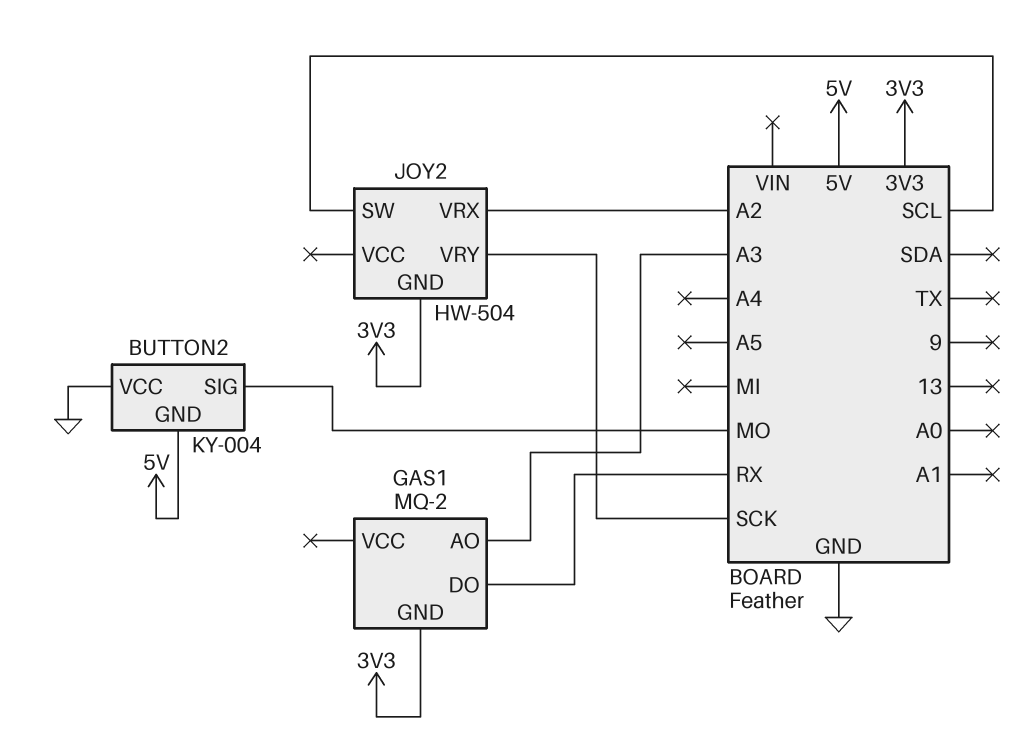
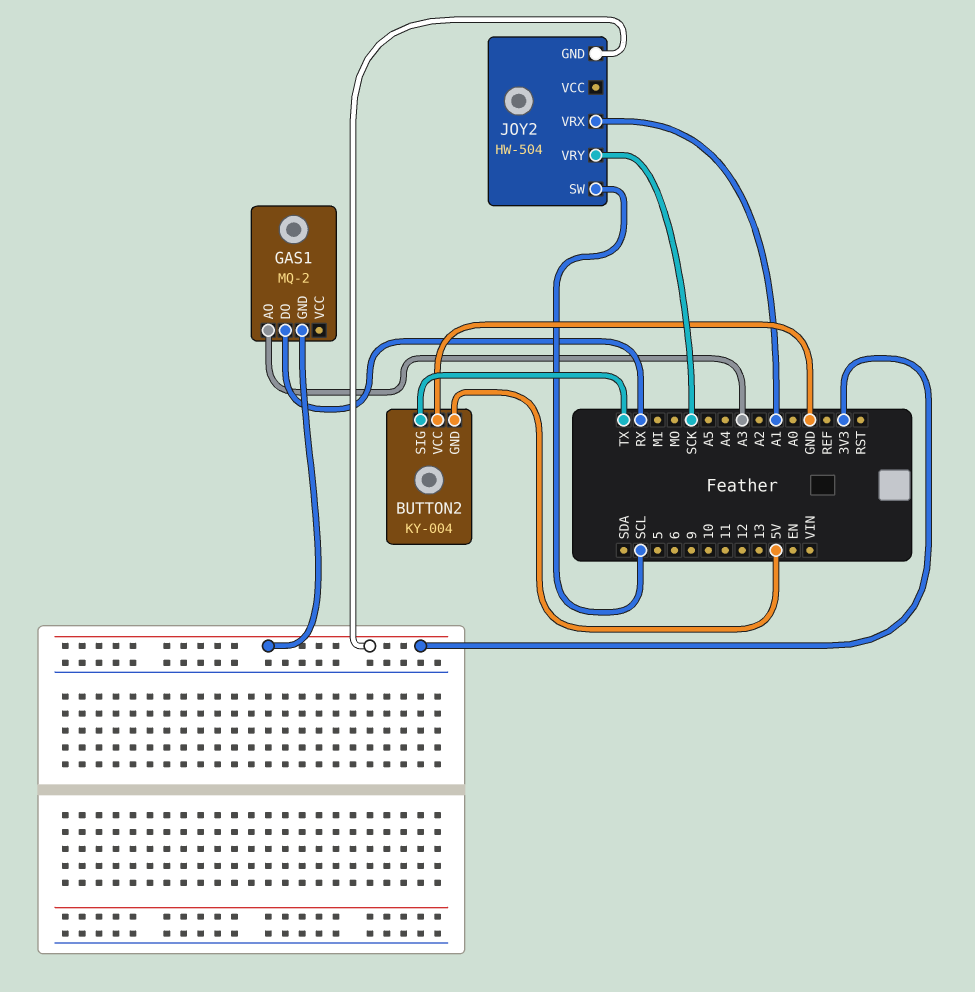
BUTTON2 pin SIG: MO -> TX
JOY2 pin VRX: A2 -> A1

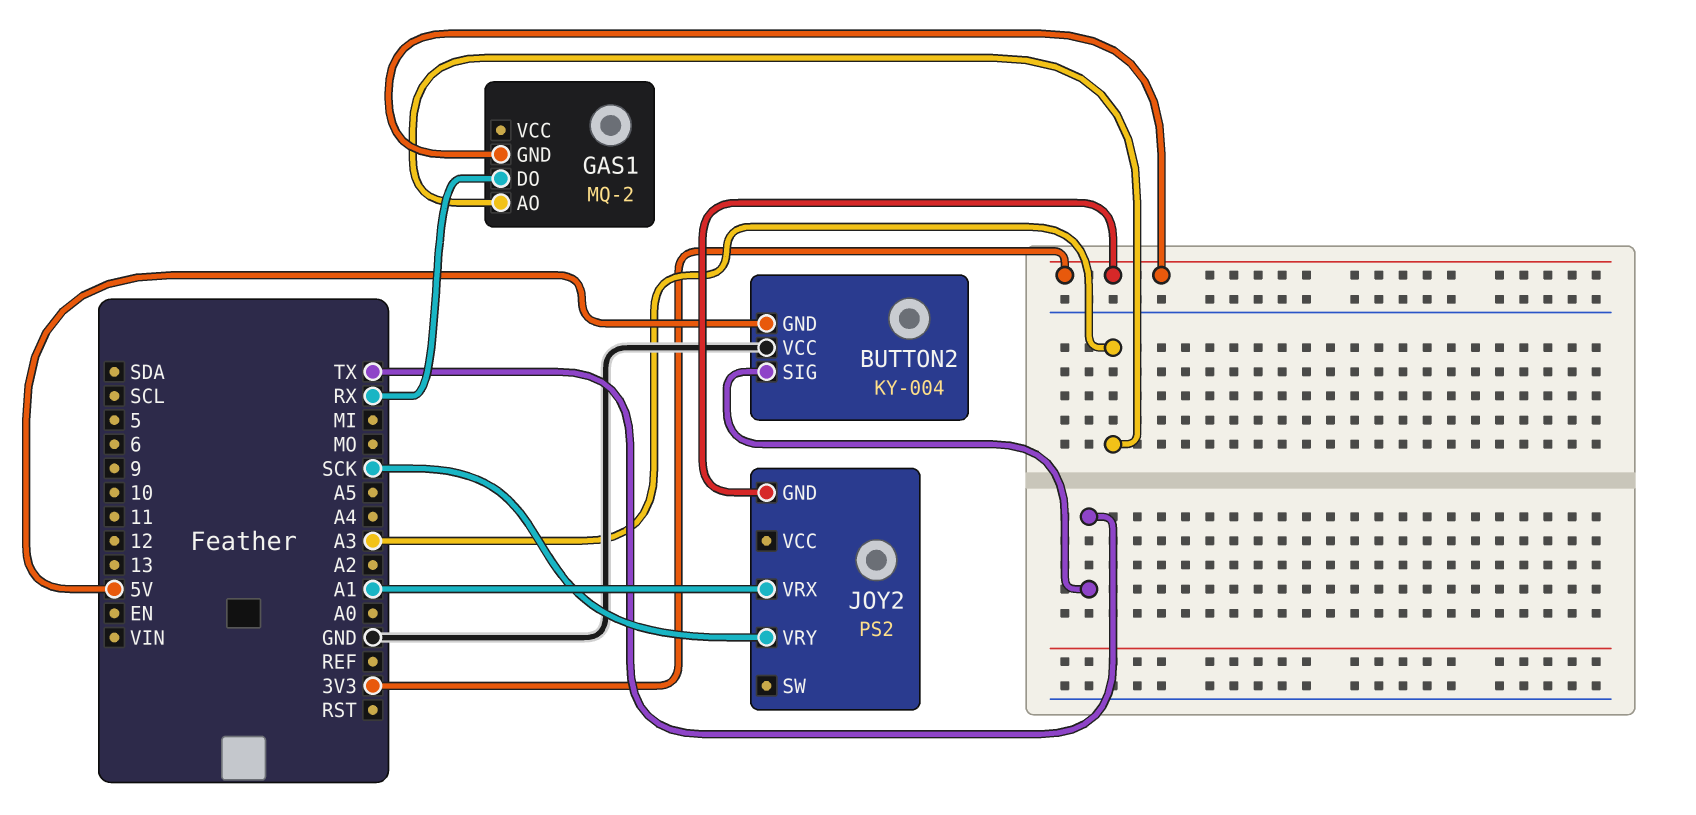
JOY2: HW-504 -> PS2
JOY2 pin SW: SCL -> none

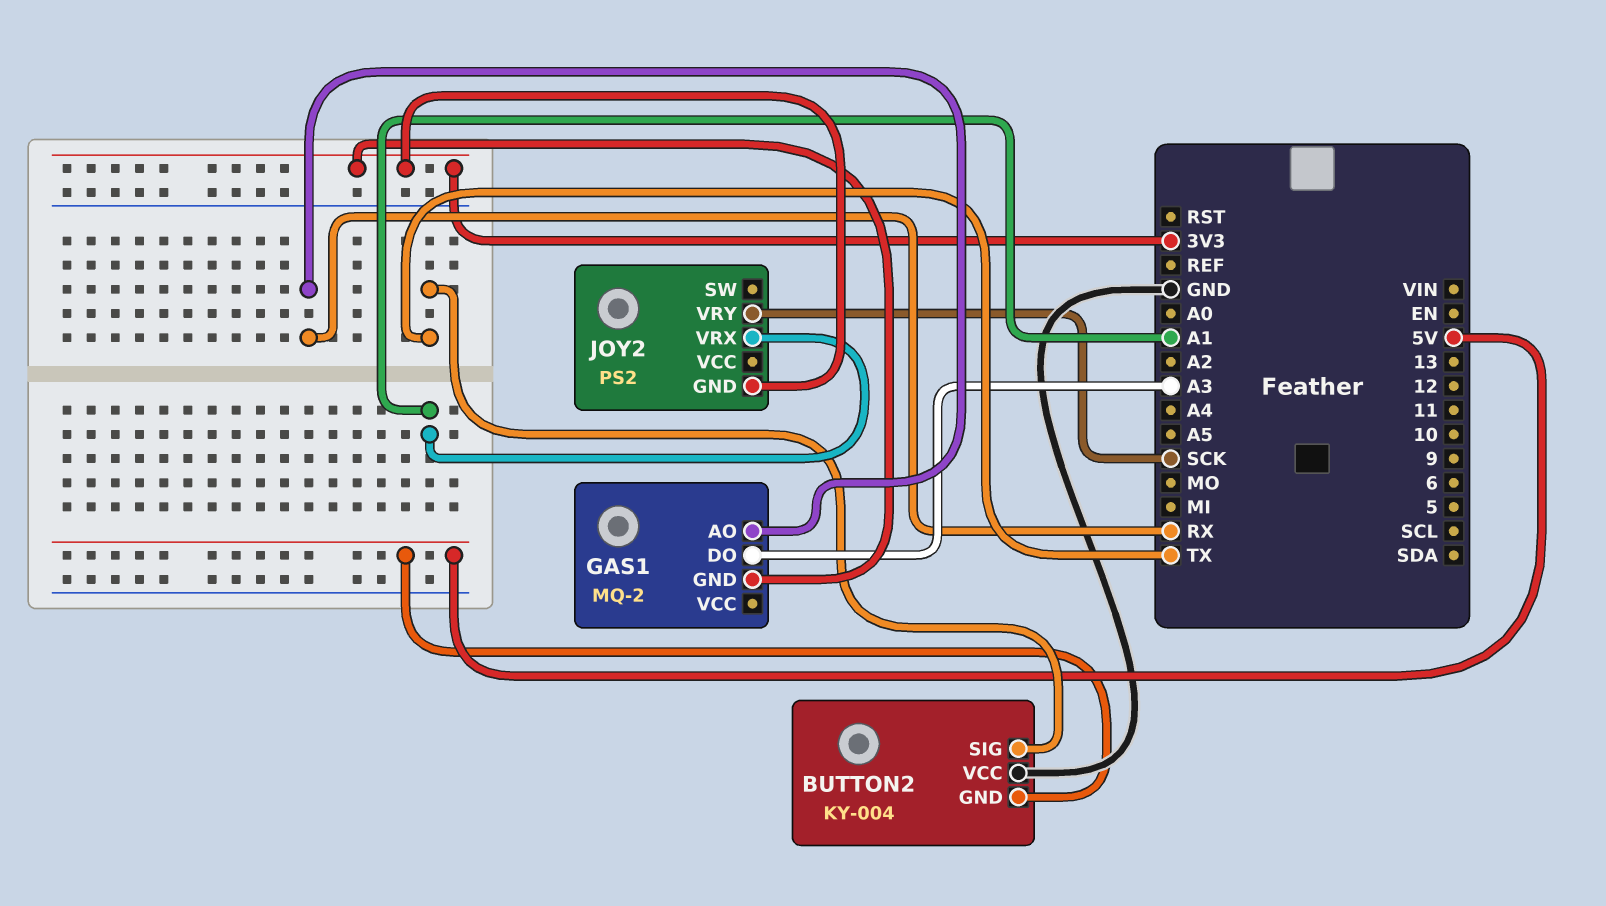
GAS1 pin AO: A3 -> RX
GAS1 pin DO: RX -> A3

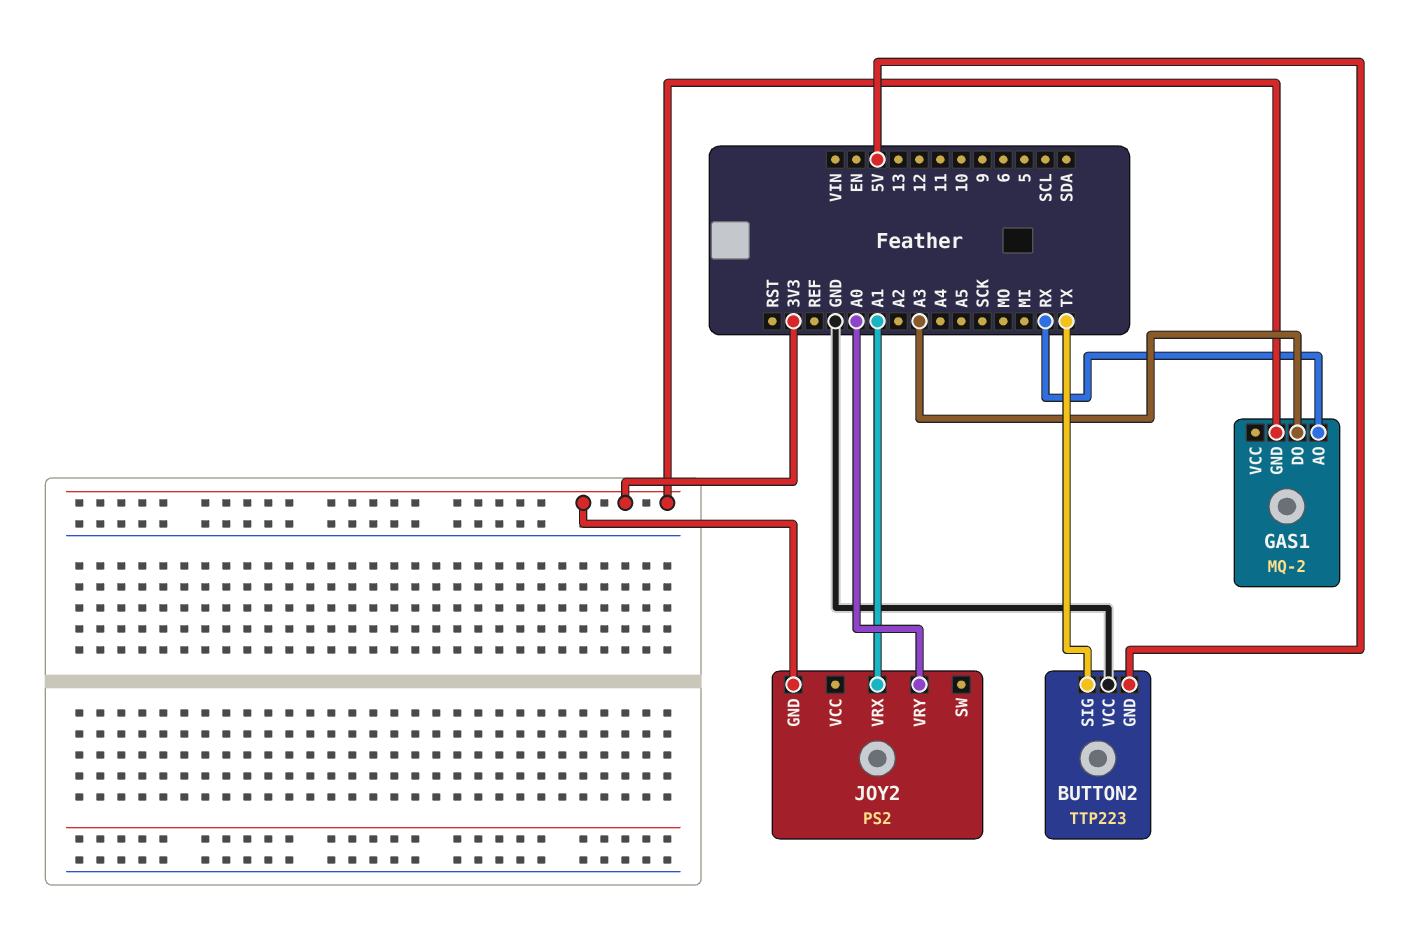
BUTTON2: KY-004 -> TTP223
JOY2 pin VRY: SCK -> A0

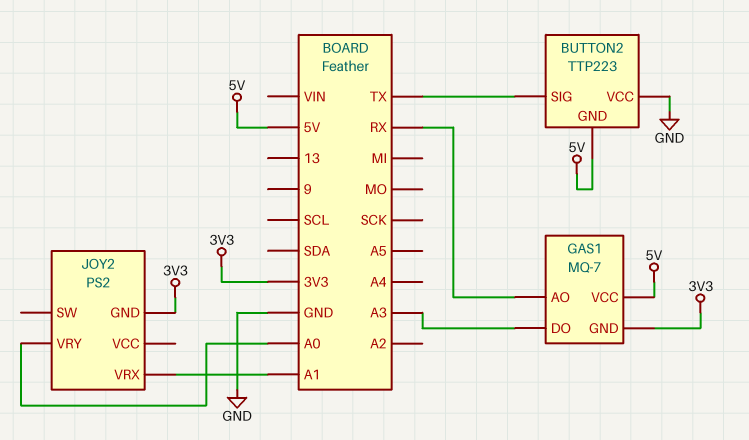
GAS1: MQ-2 -> MQ-7
GAS1 pin VCC: none -> 5V

